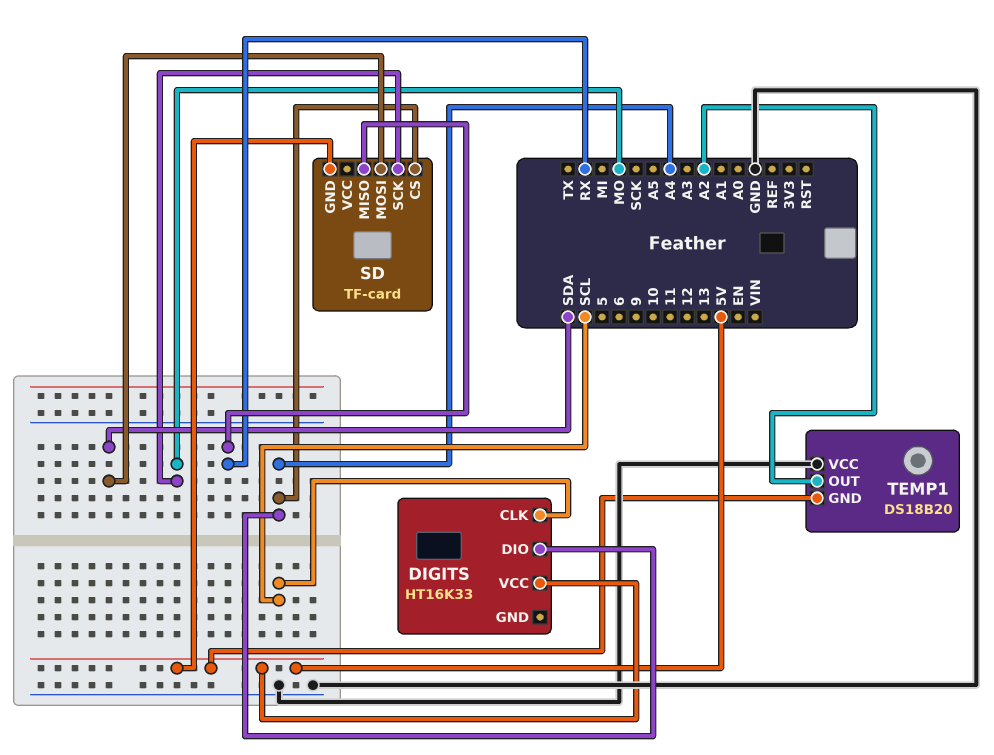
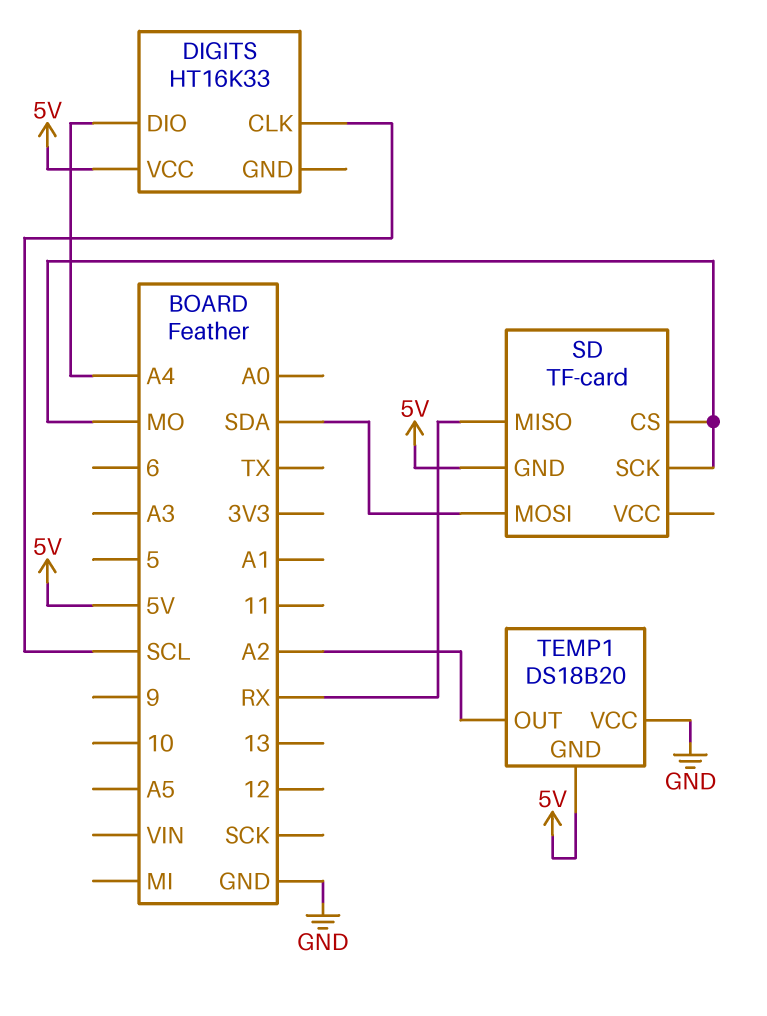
SD pin CS: A4 -> MO

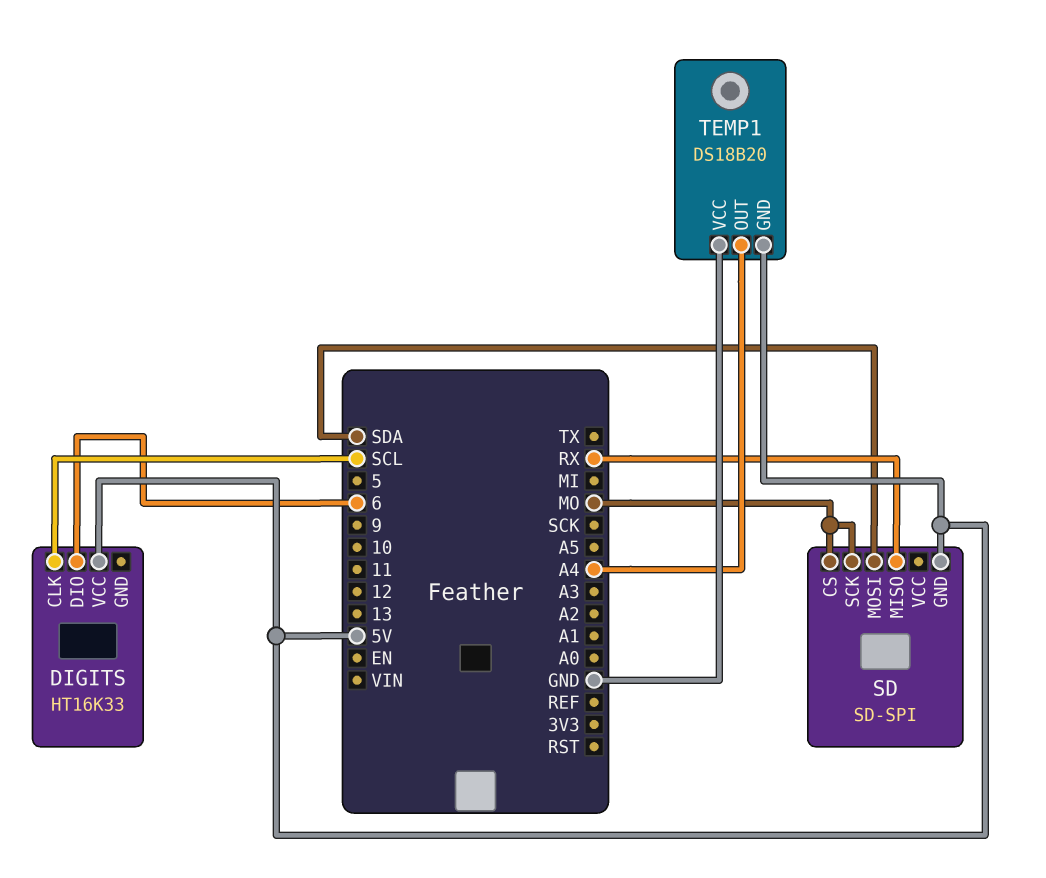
DIGITS pin DIO: A4 -> 6
SD: TF-card -> SD-SPI
TEMP1 pin OUT: A2 -> A4

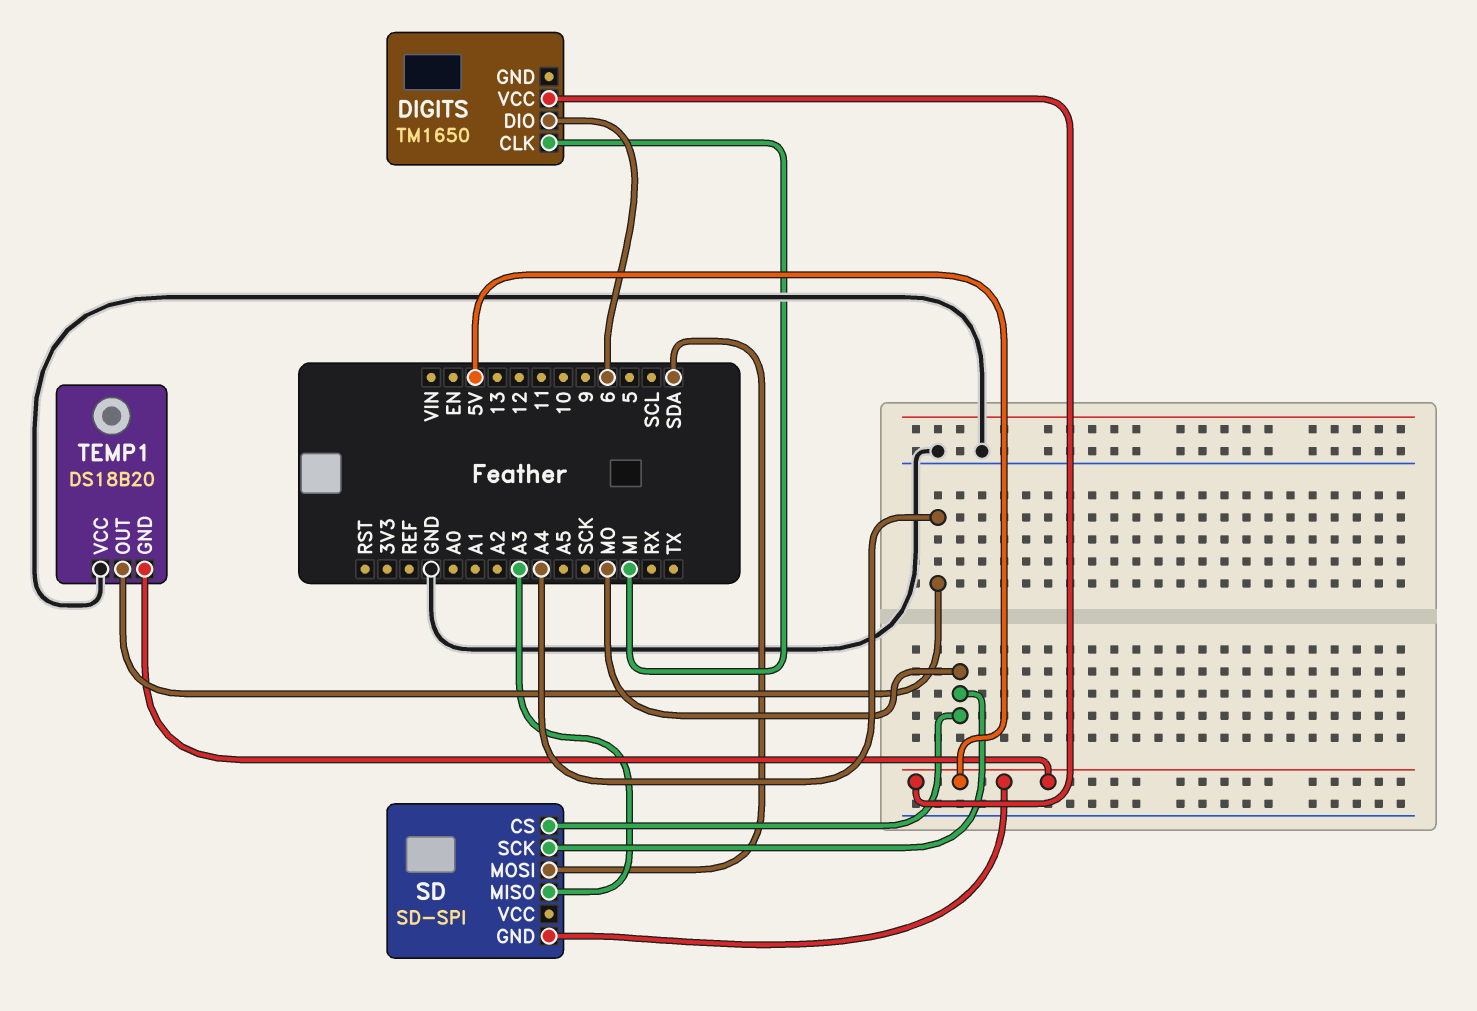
DIGITS: HT16K33 -> TM1650
DIGITS pin CLK: SCL -> MI
SD pin MISO: RX -> A3

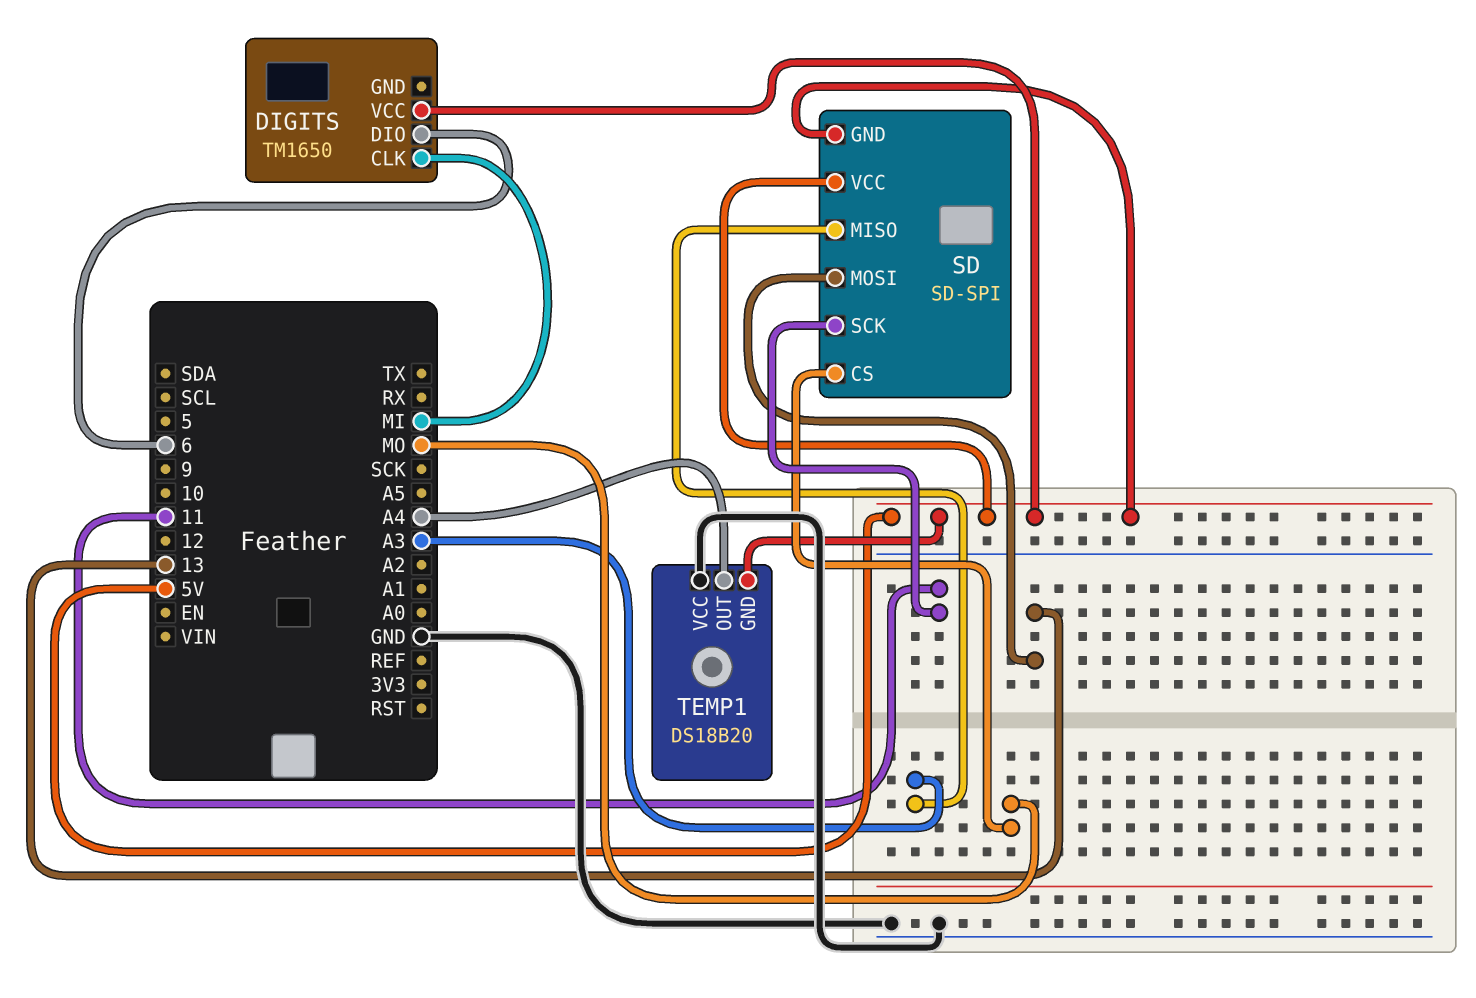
SD pin MOSI: SDA -> 13
SD pin SCK: MO -> 11
SD pin VCC: none -> 5V

